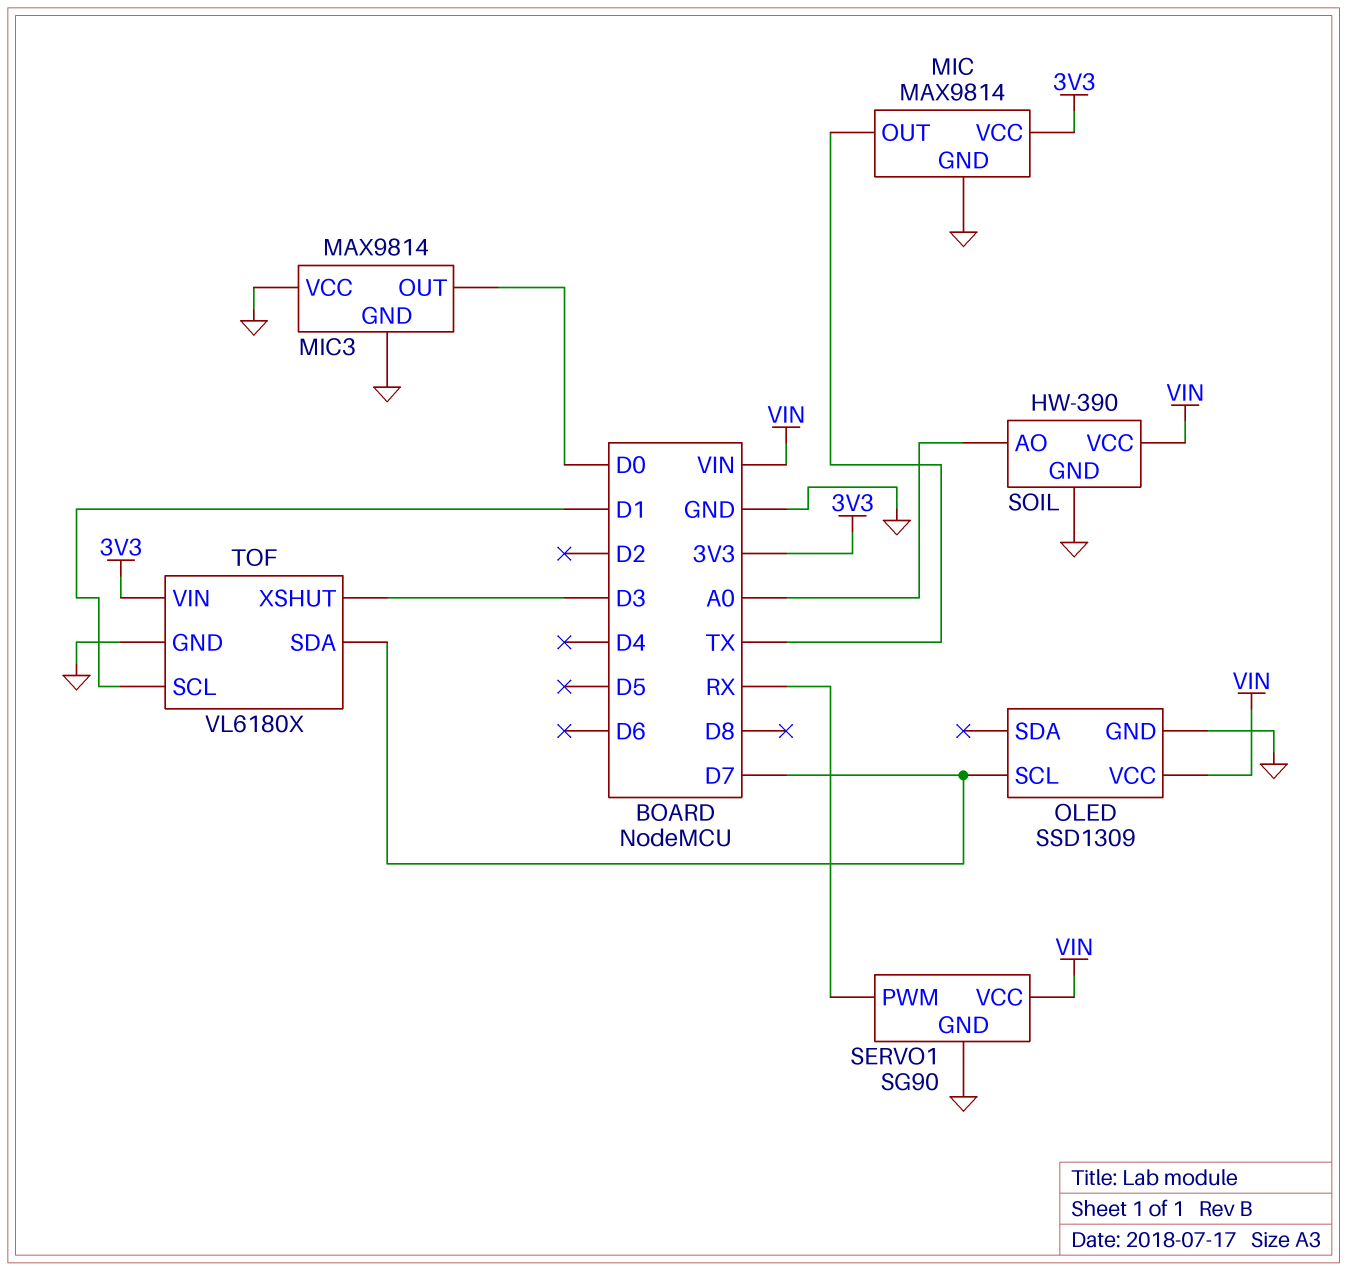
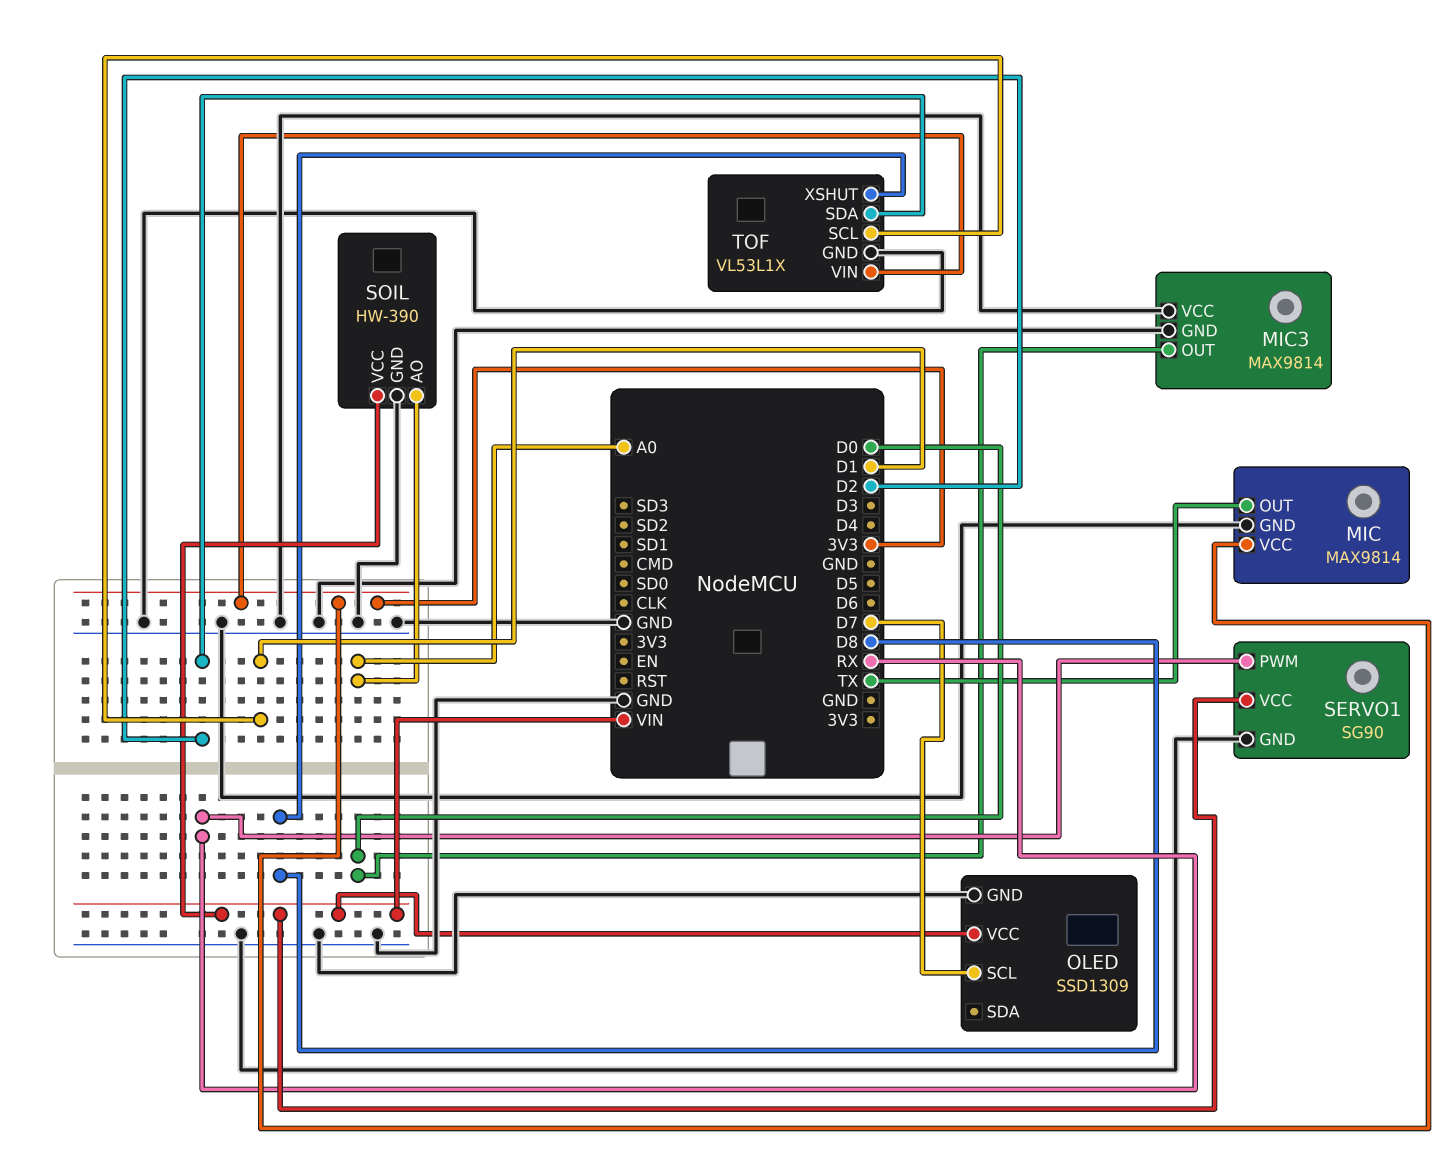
TOF: VL6180X -> VL53L1X
TOF pin SDA: D7 -> D2
TOF pin XSHUT: D3 -> D8

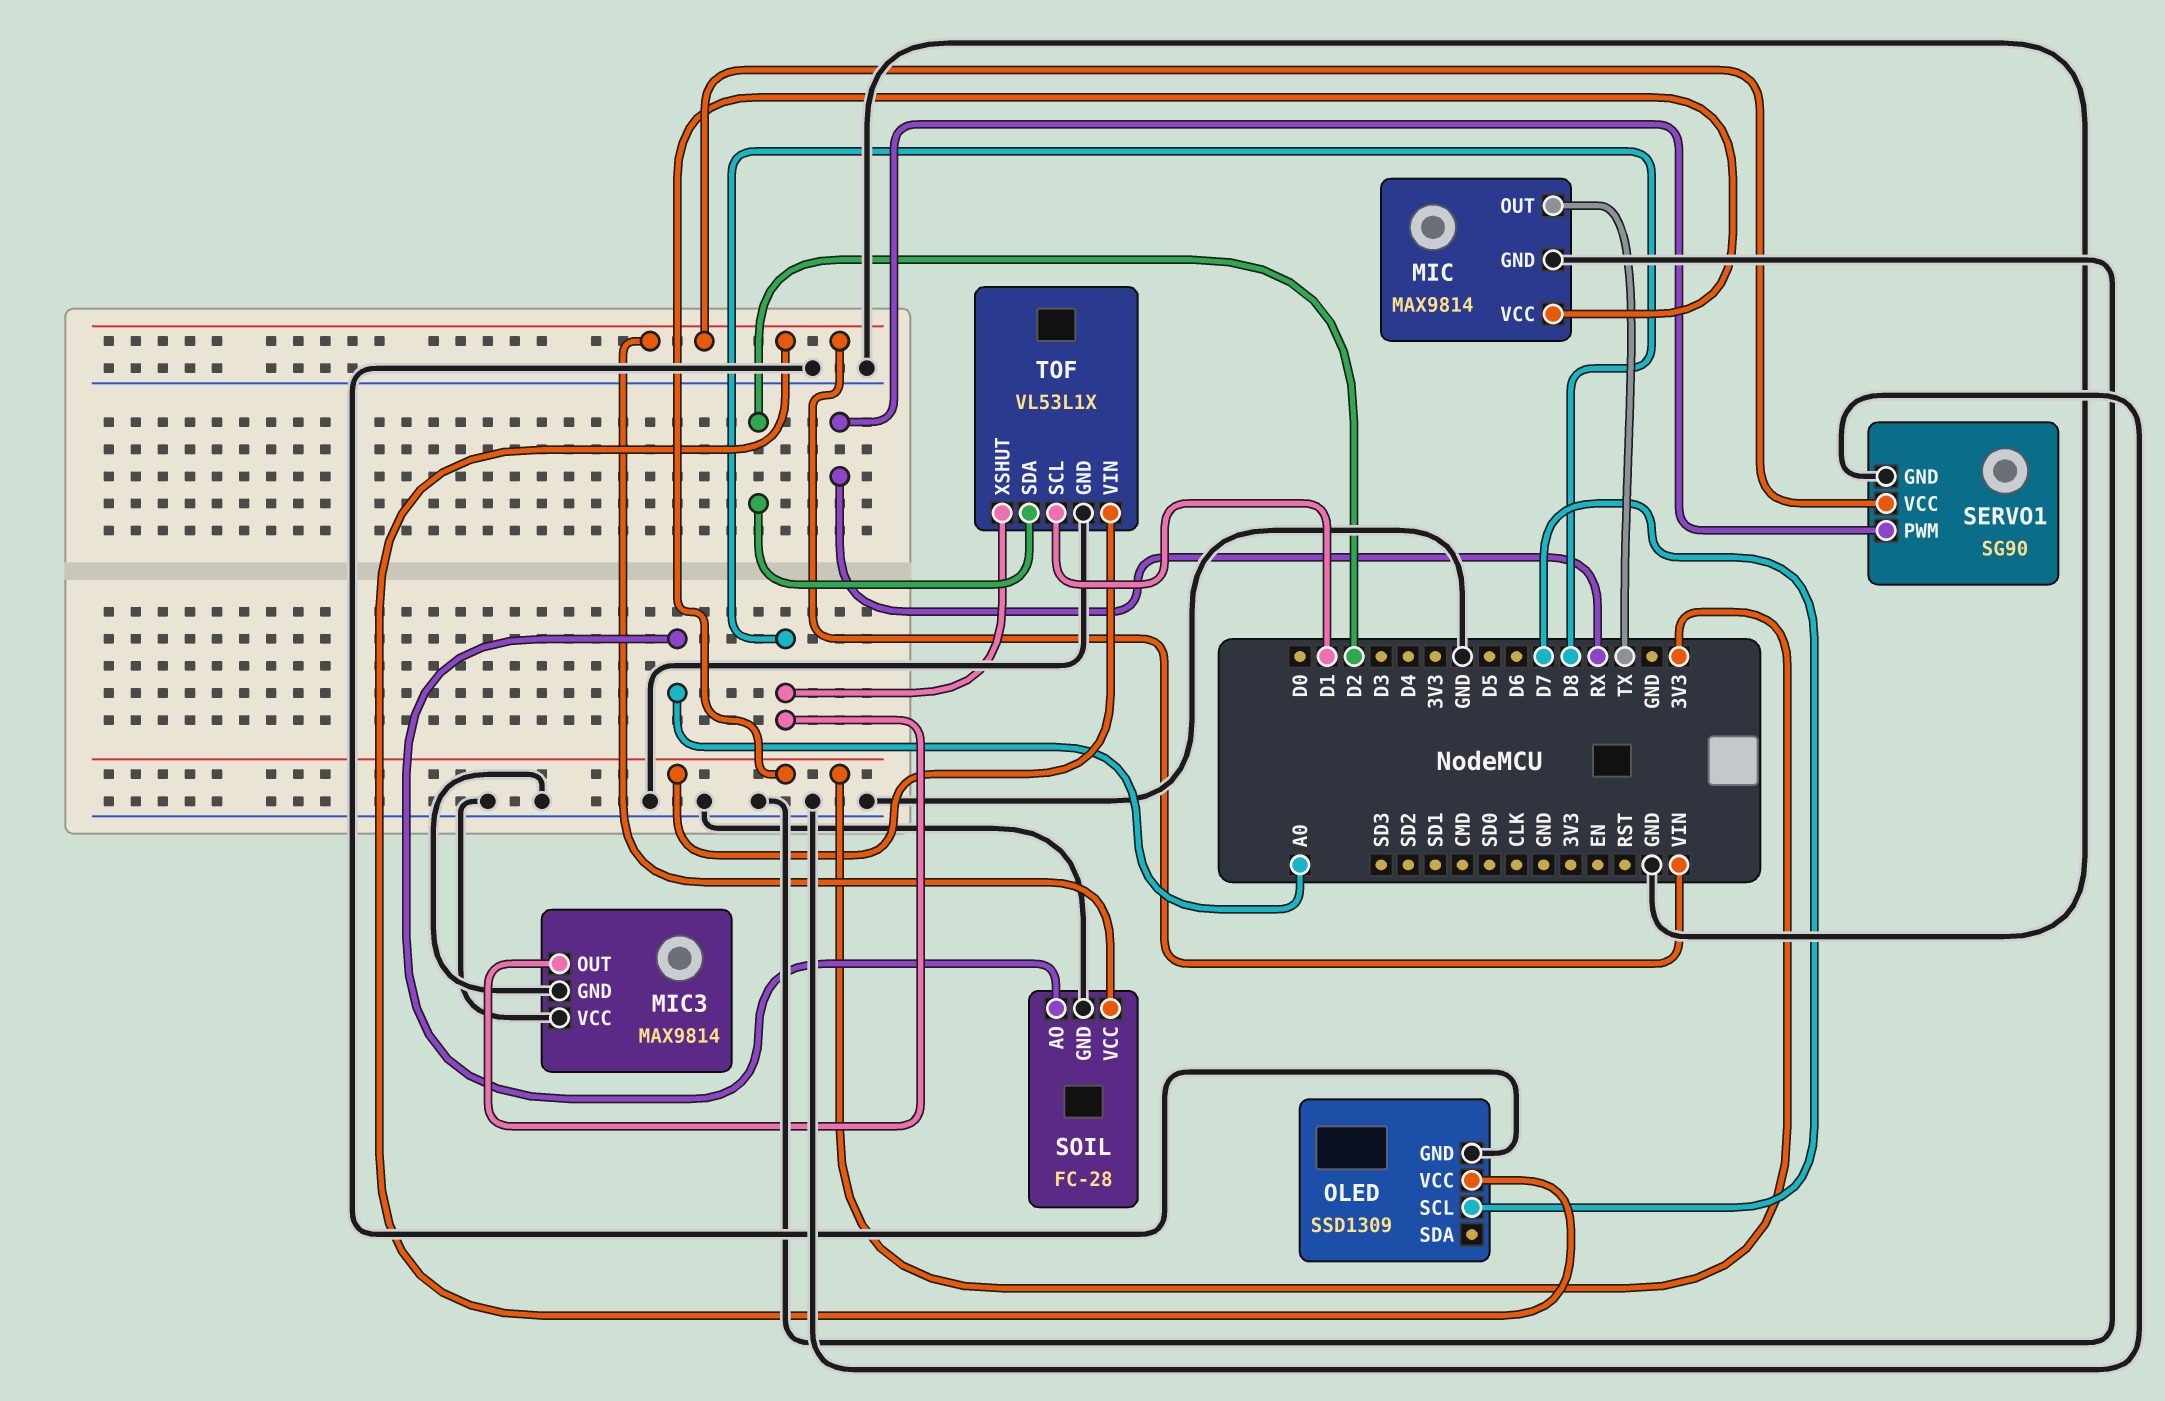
MIC3 pin OUT: D0 -> D8
SOIL: HW-390 -> FC-28

